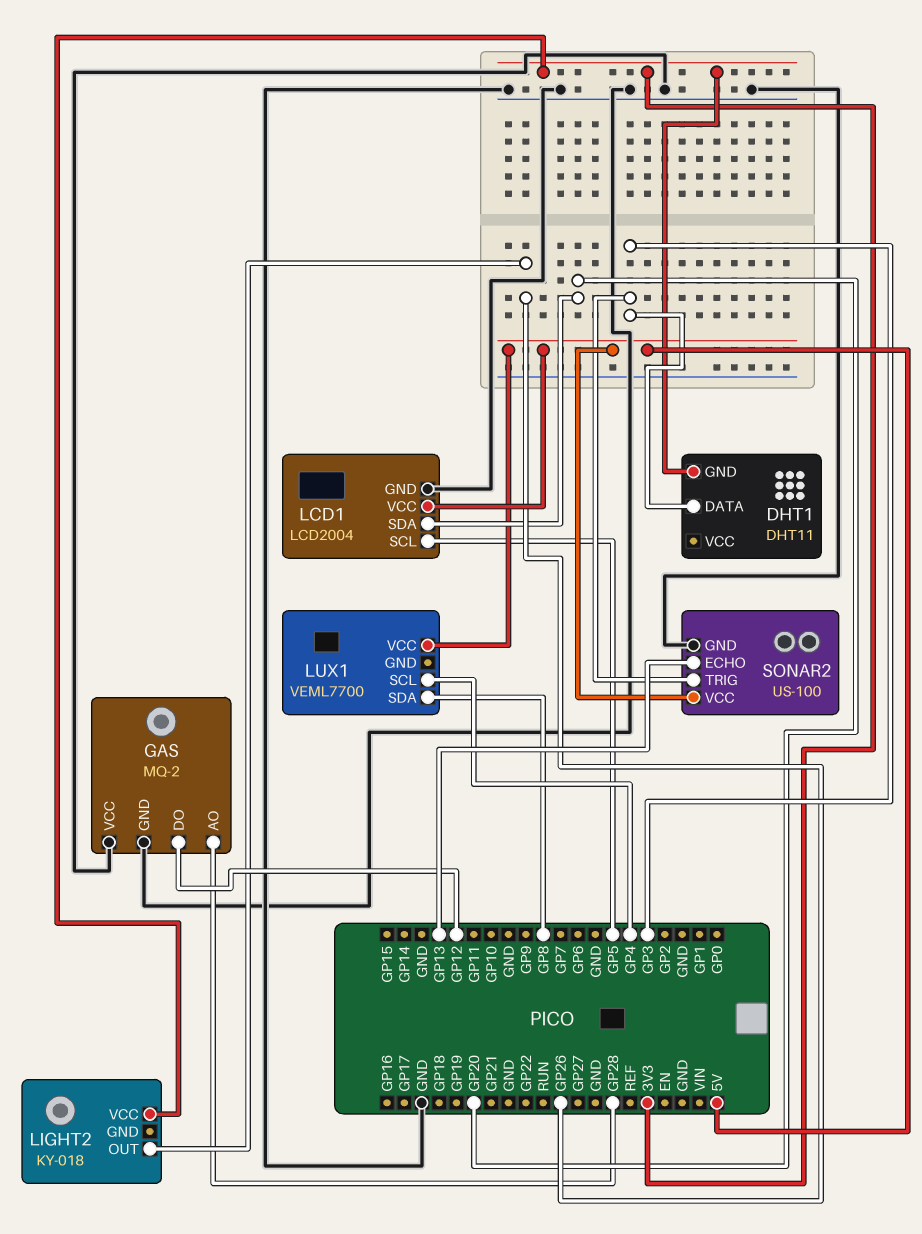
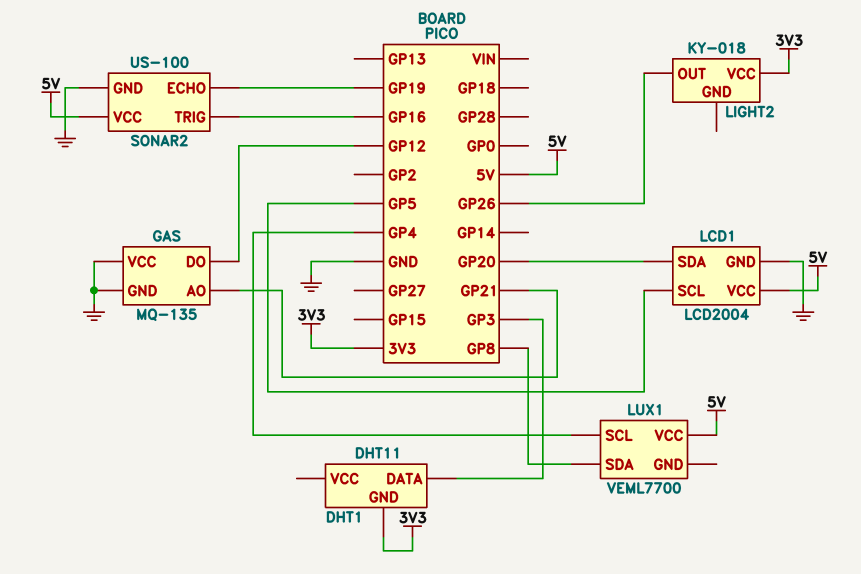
GAS: MQ-2 -> MQ-135
GAS pin AO: GP28 -> GP21
SONAR2 pin ECHO: GP13 -> GP19
SONAR2 pin TRIG: GP3 -> GP16

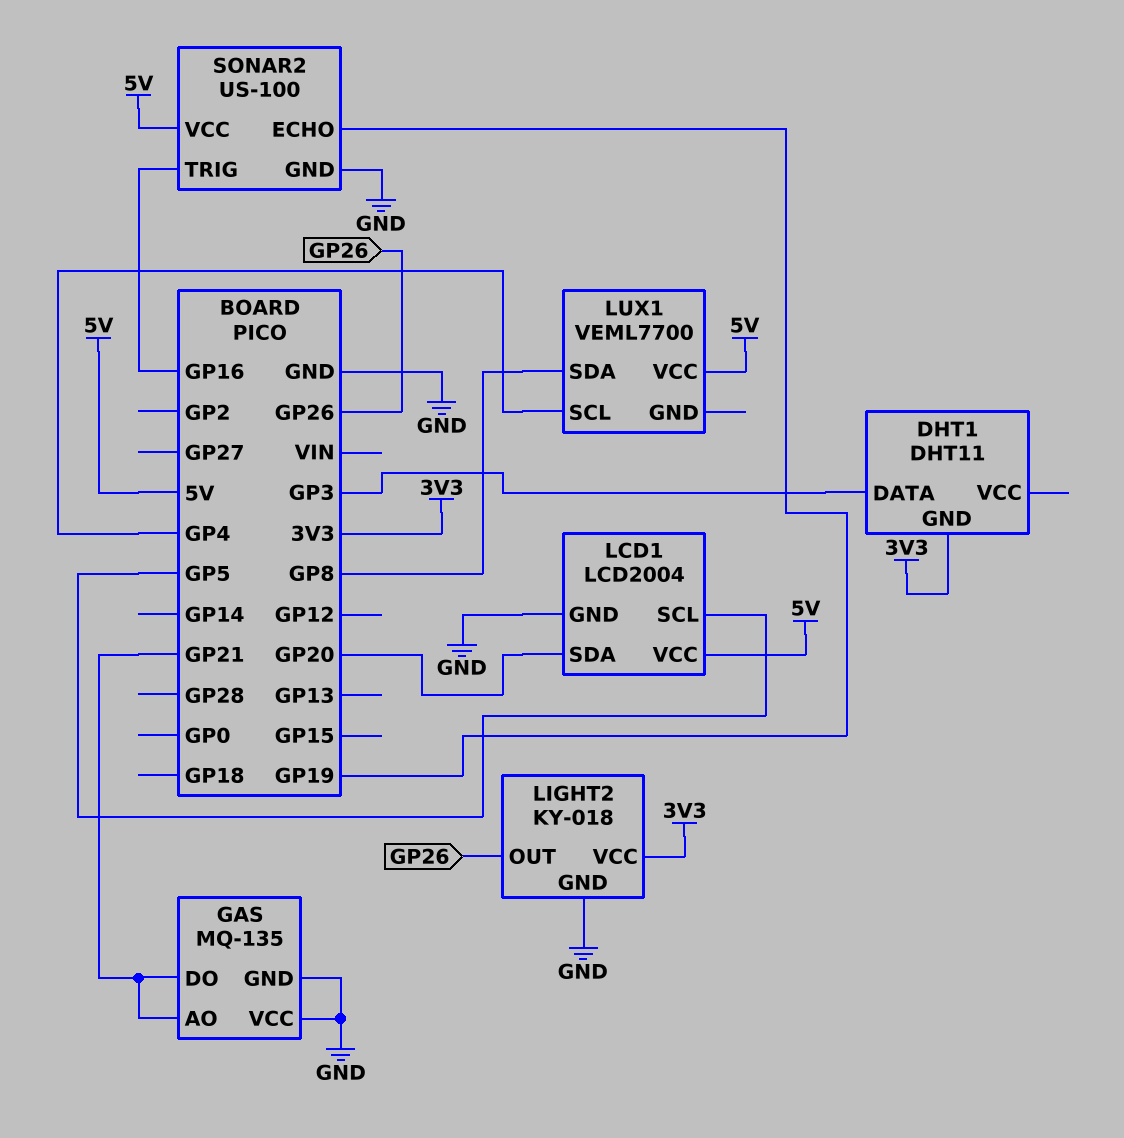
GAS pin DO: GP12 -> GP21
LIGHT2 pin GND: none -> GND

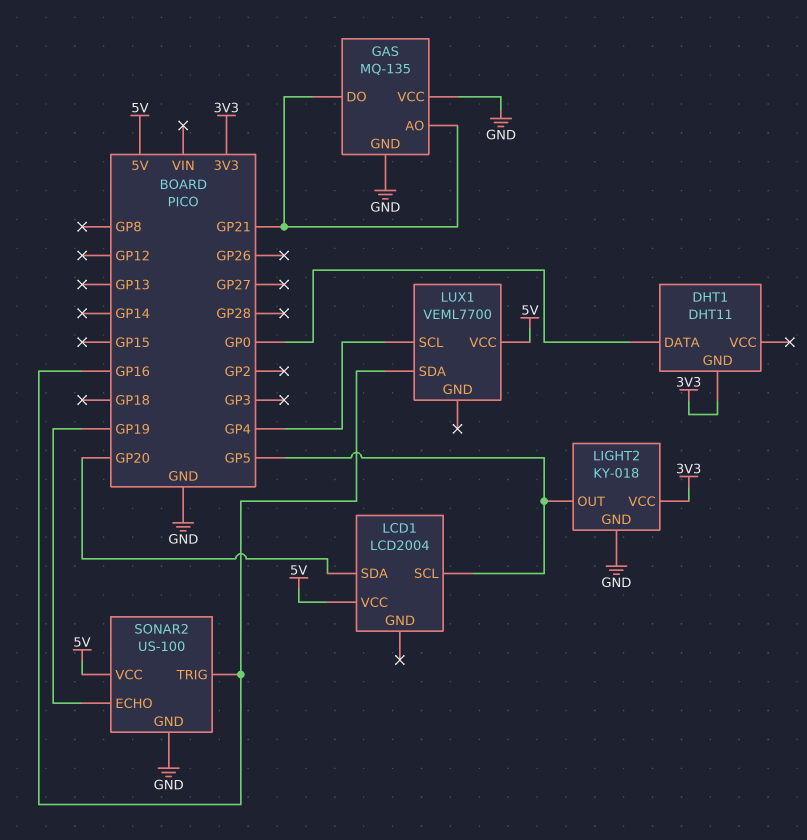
DHT1 pin DATA: GP3 -> GP0
LCD1 pin GND: GND -> none
LIGHT2 pin OUT: GP26 -> GP5
LUX1 pin SDA: GP8 -> GP16

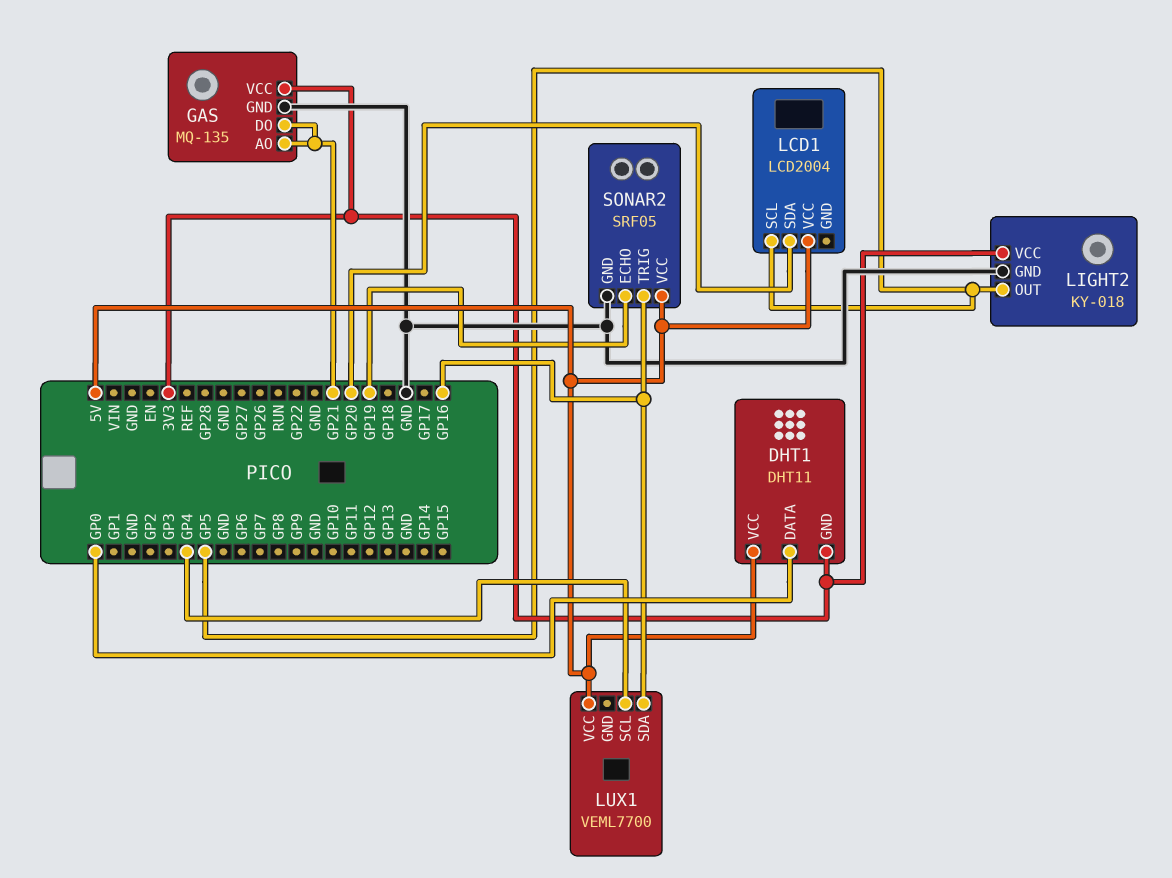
DHT1 pin VCC: none -> 5V
GAS pin VCC: GND -> 3V3
SONAR2: US-100 -> SRF05

